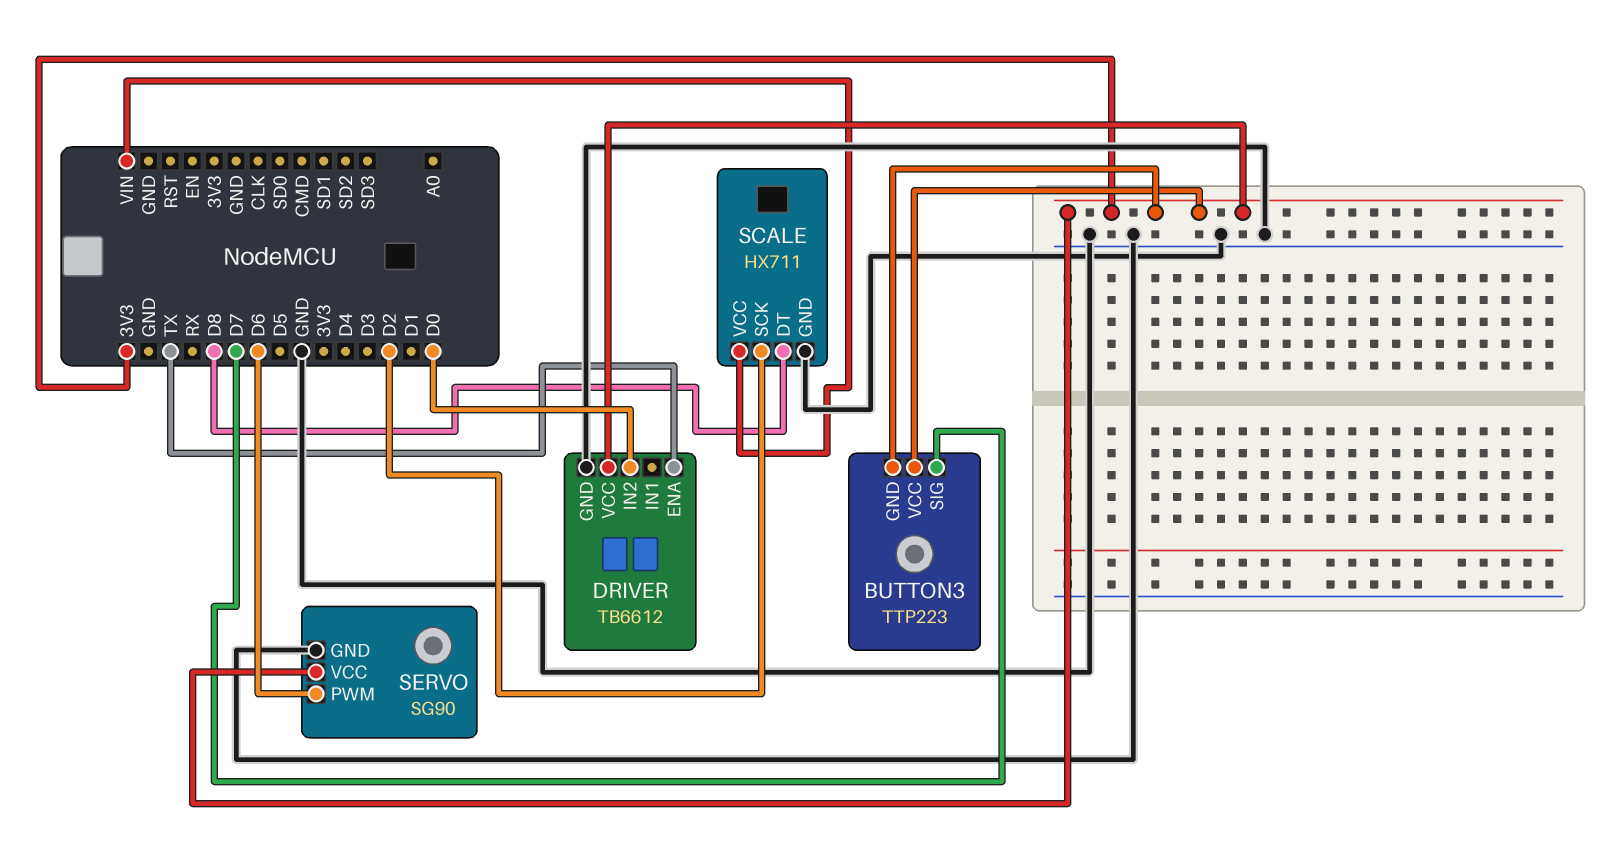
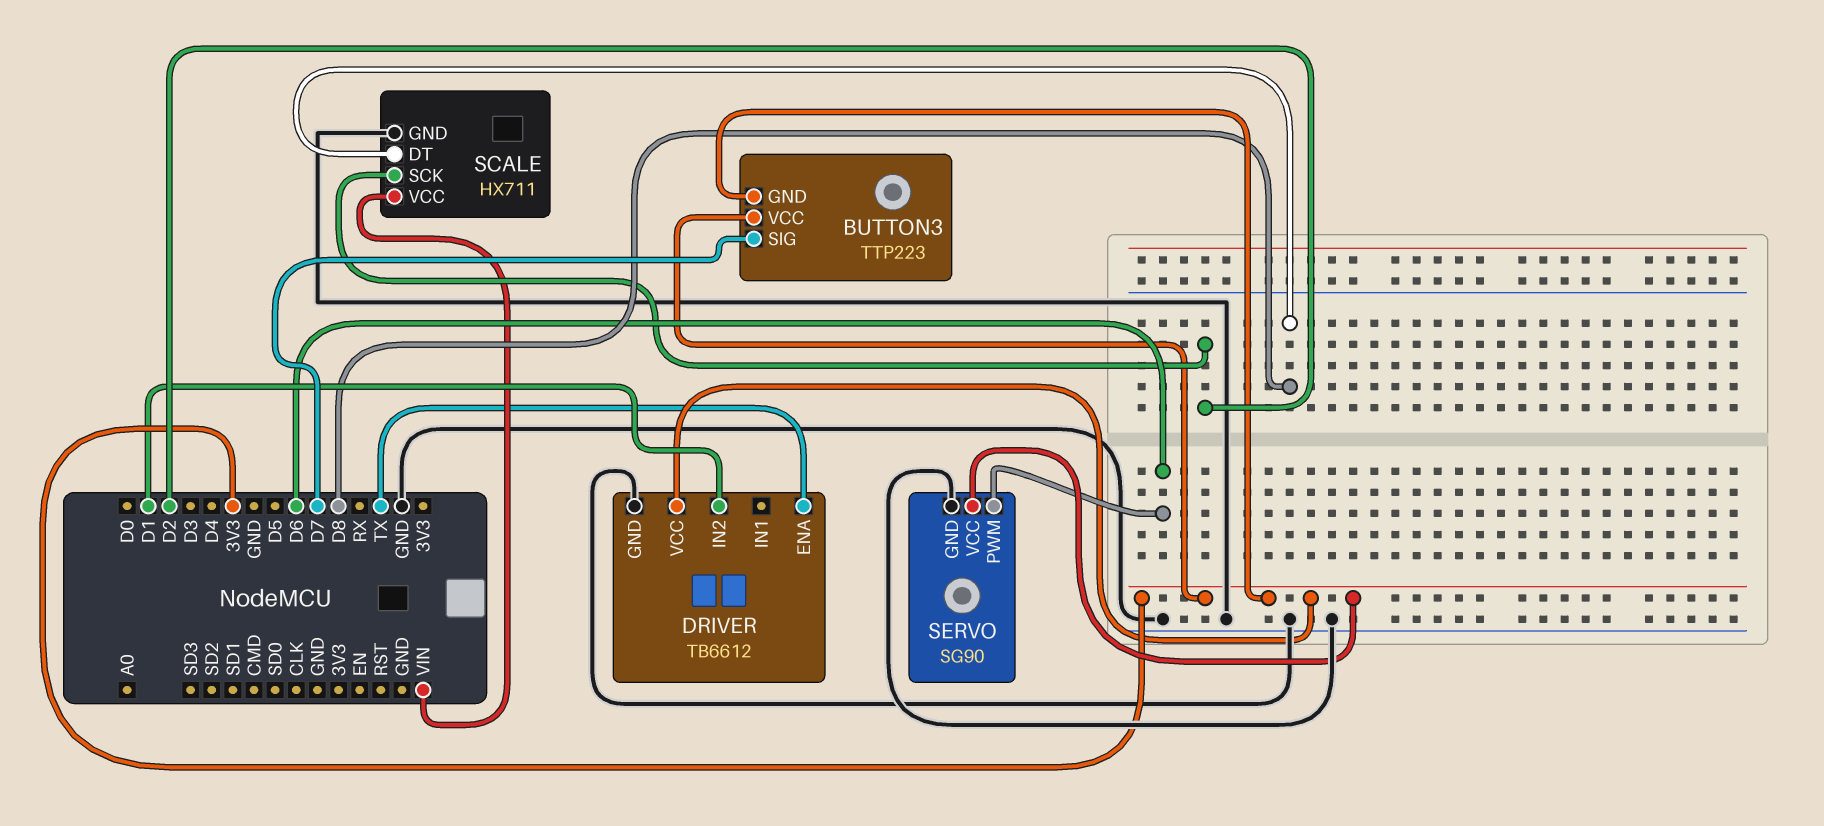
DRIVER pin IN2: D0 -> D1

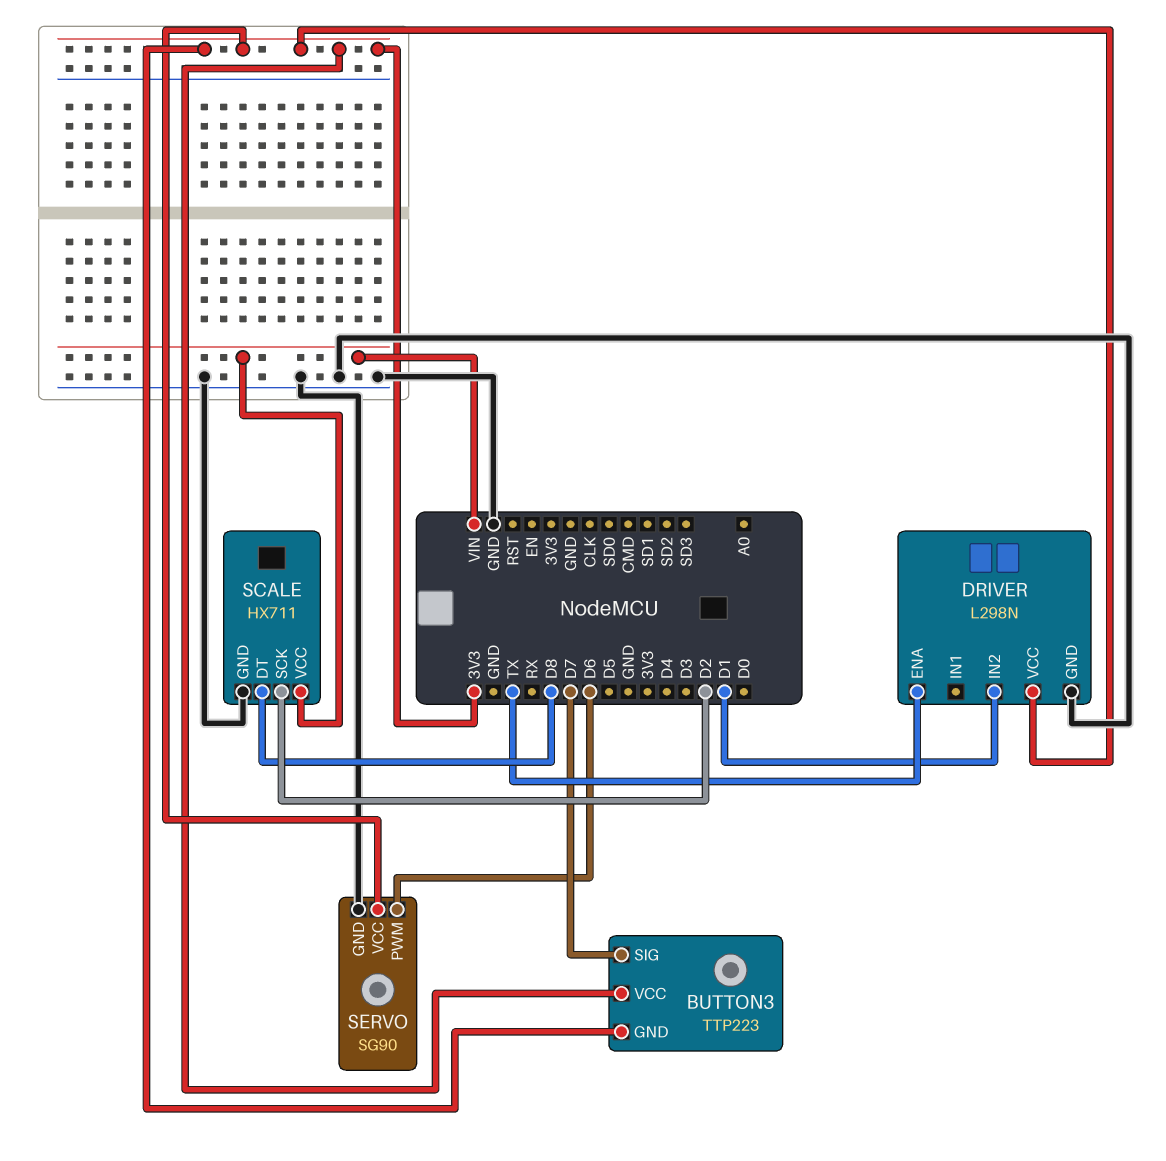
DRIVER: TB6612 -> L298N

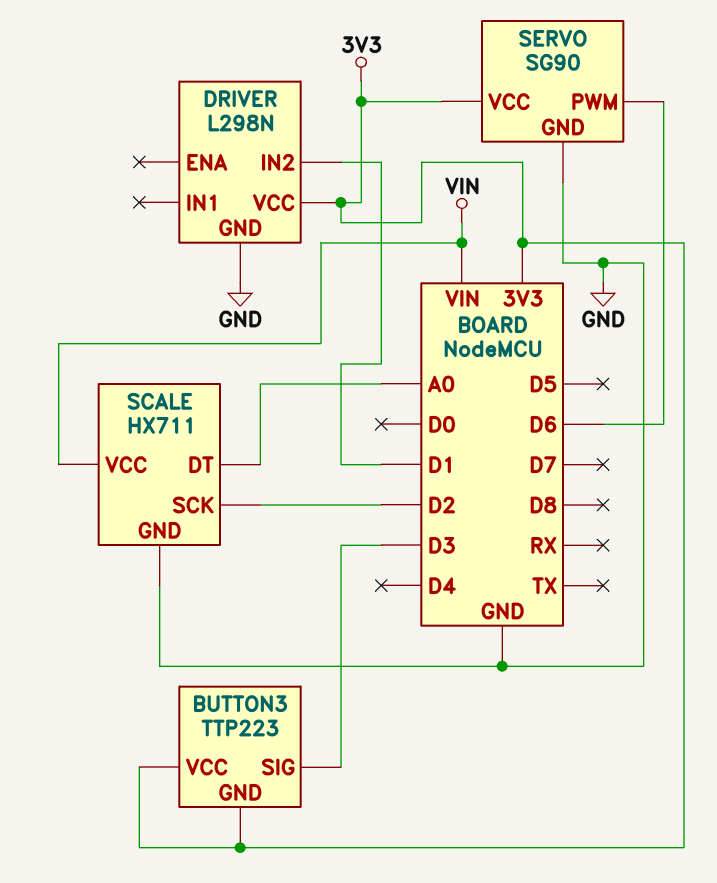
BUTTON3 pin SIG: D7 -> D3
DRIVER pin ENA: TX -> none
SCALE pin DT: D8 -> A0

